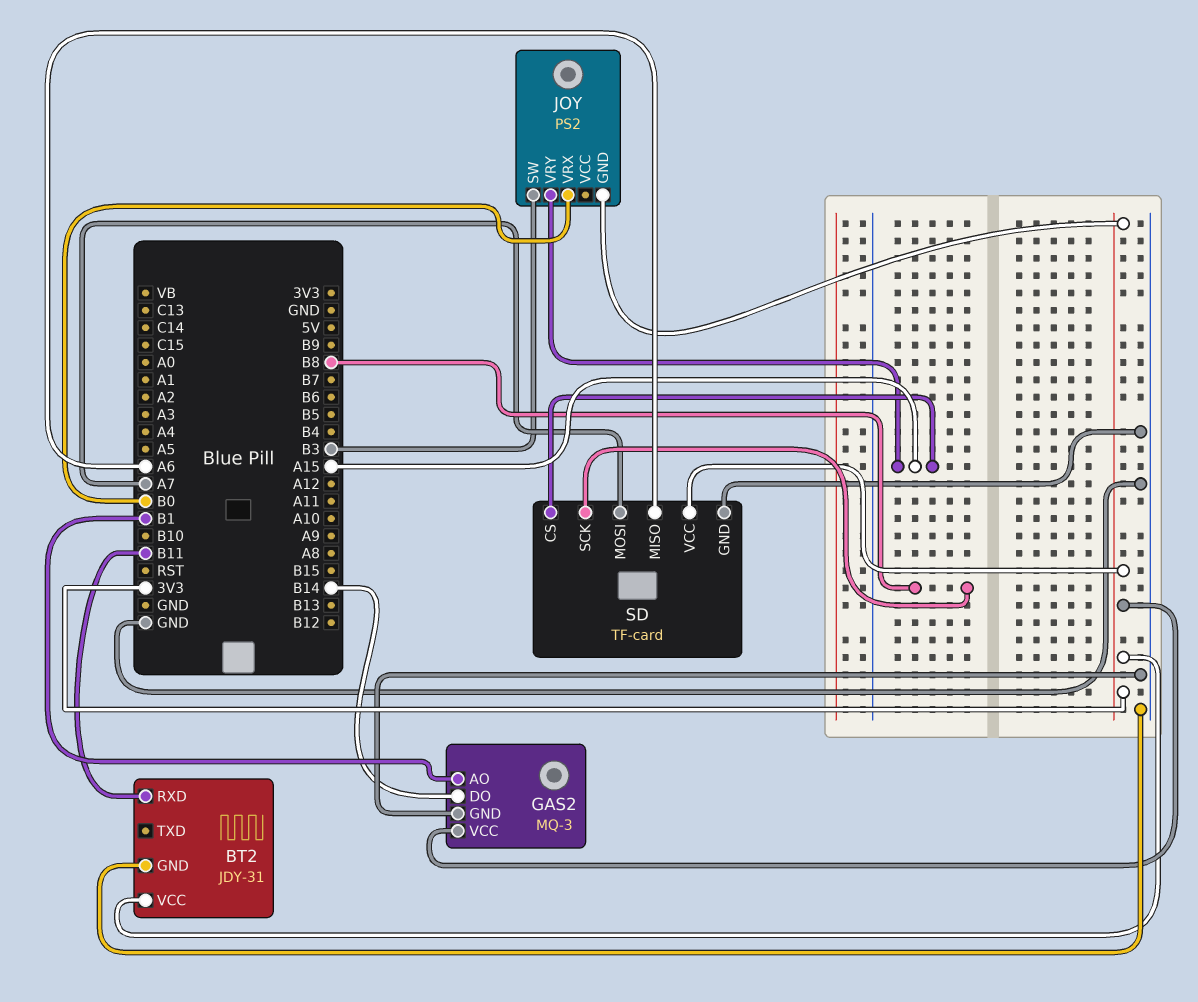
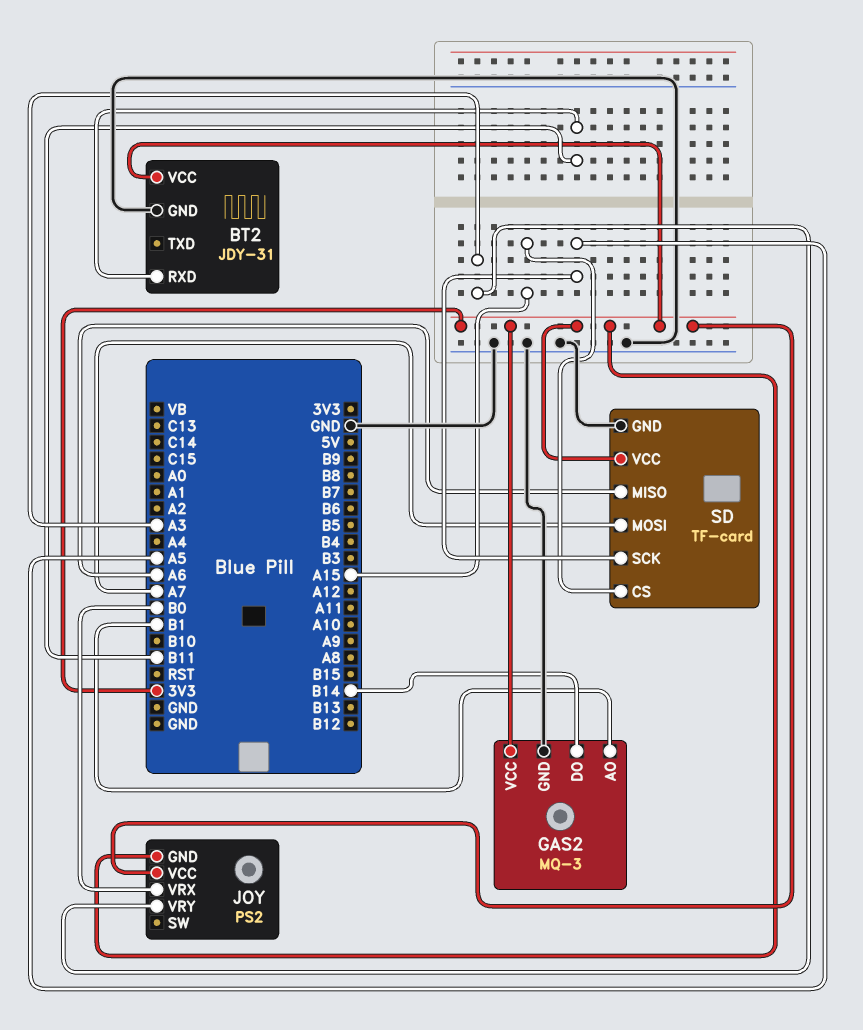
JOY pin SW: B3 -> none
JOY pin VCC: none -> 3V3
JOY pin VRY: A15 -> A3
SD pin SCK: B8 -> A5

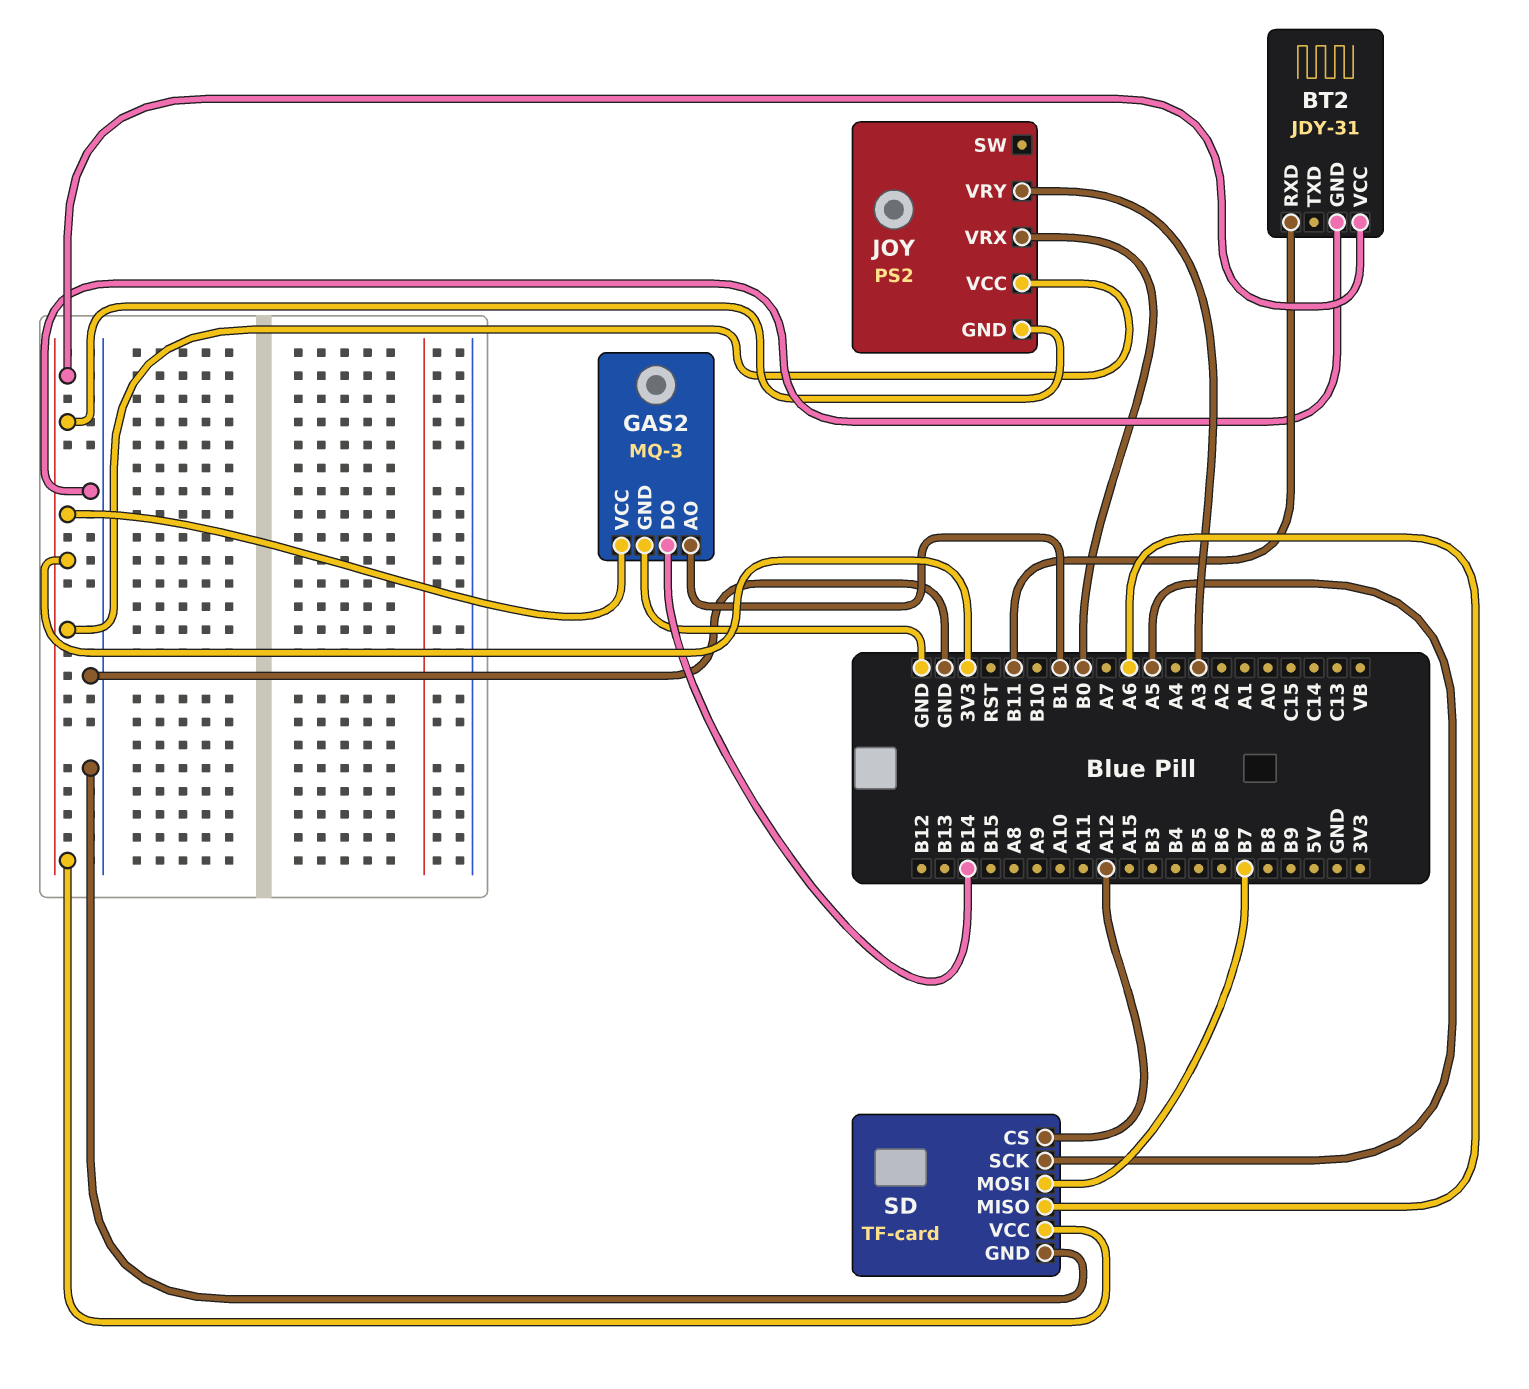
SD pin CS: A15 -> A12
SD pin MOSI: A7 -> B7

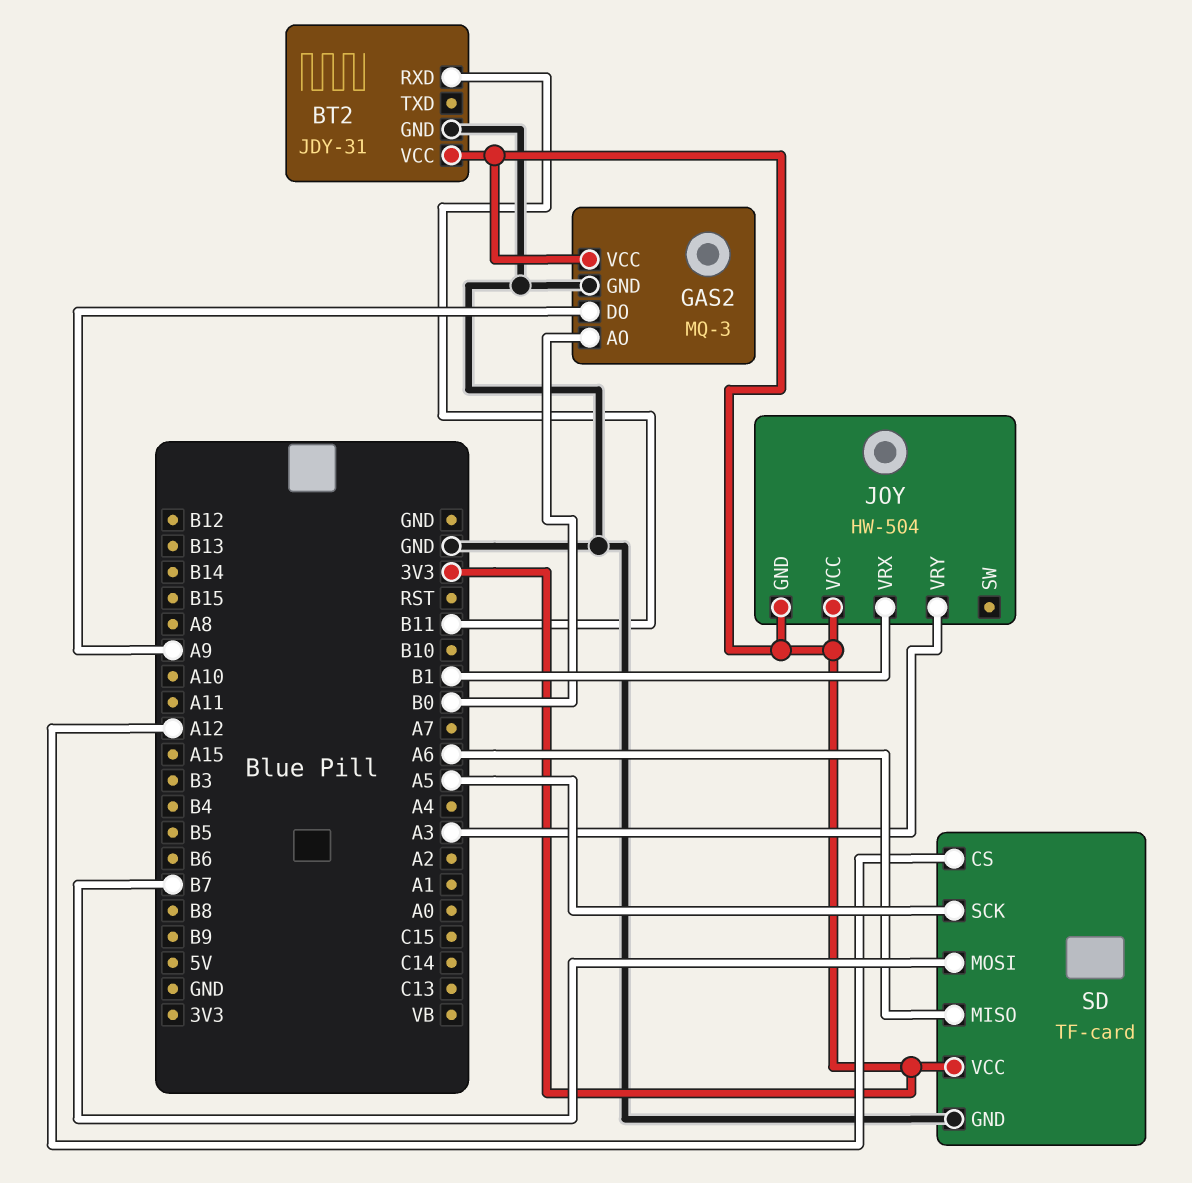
GAS2 pin AO: B1 -> B0
GAS2 pin DO: B14 -> A9
JOY: PS2 -> HW-504
JOY pin VRX: B0 -> B1

